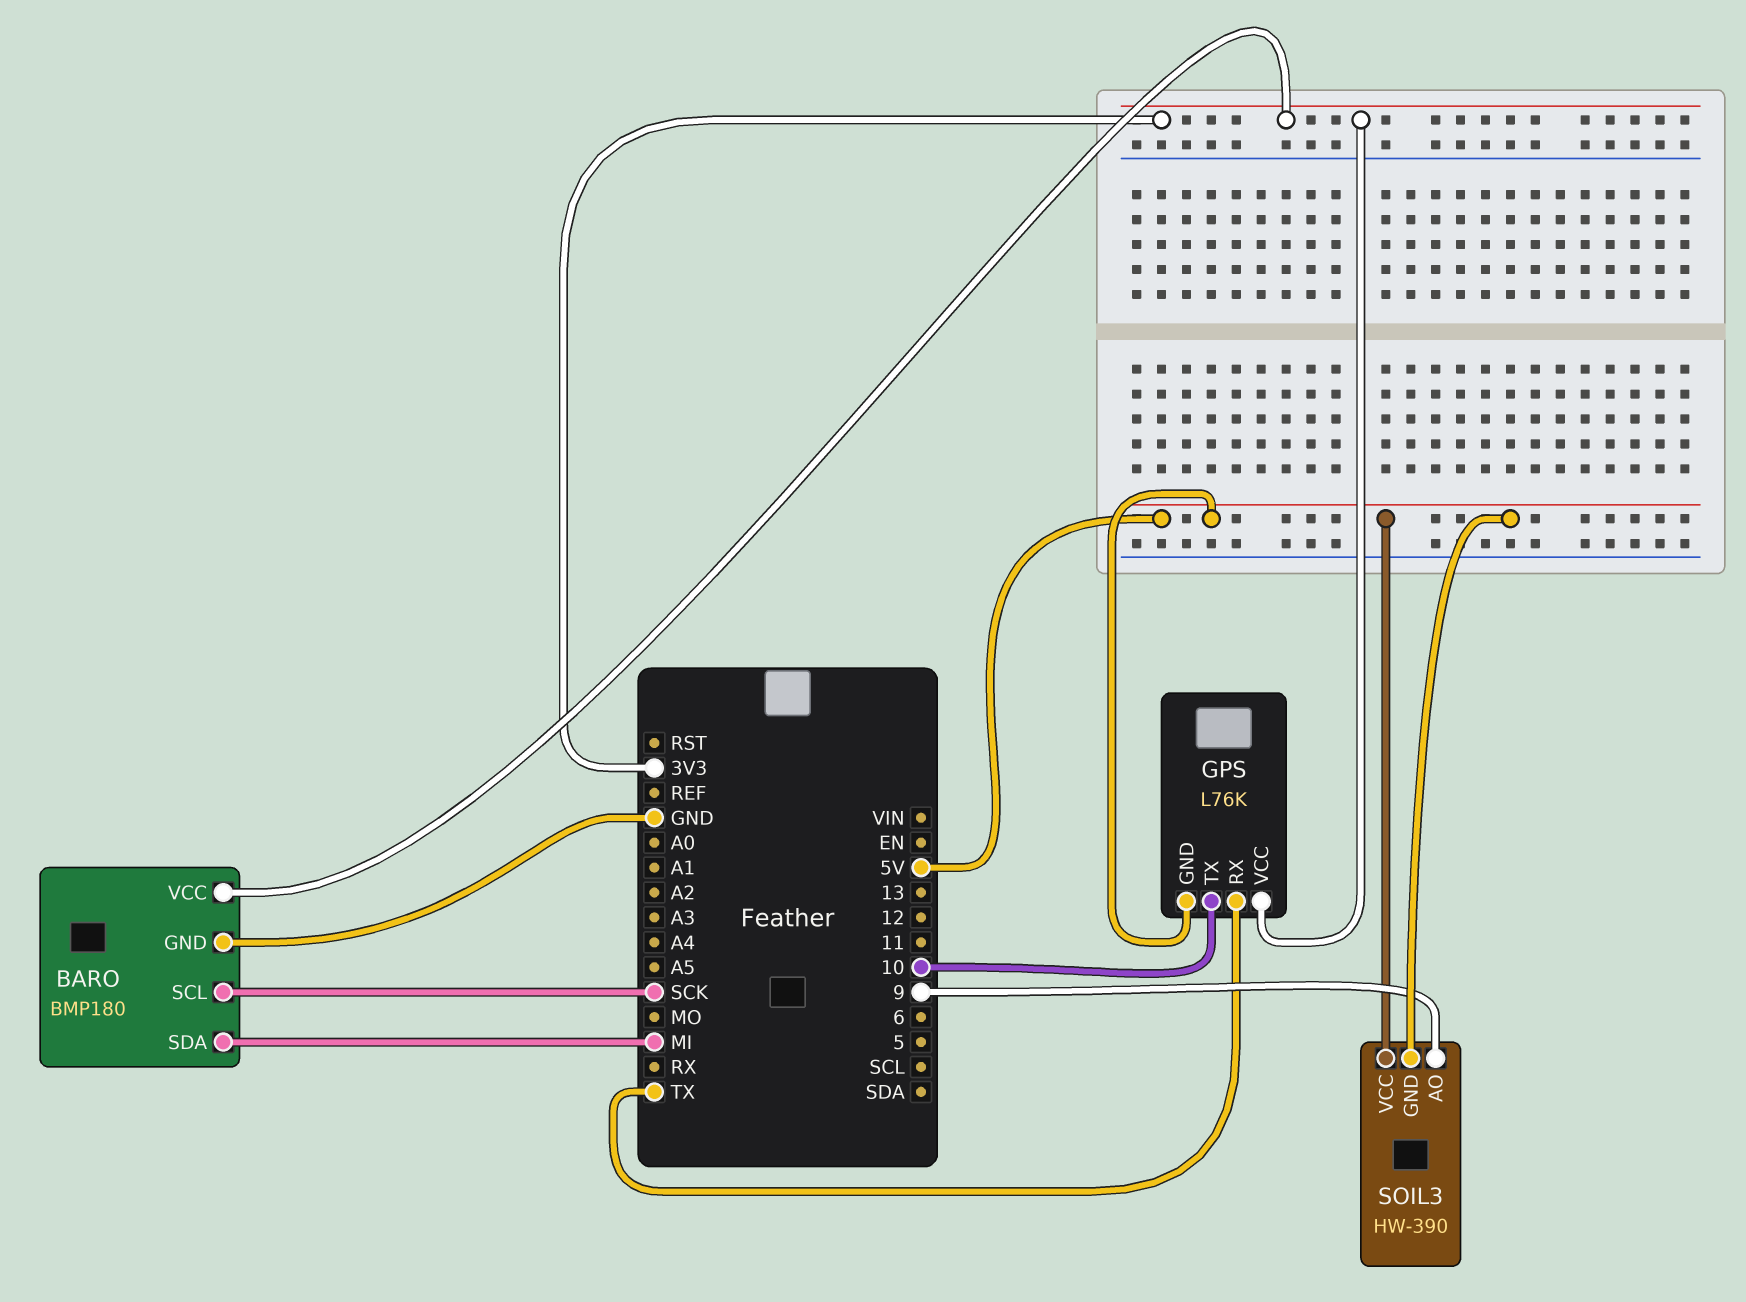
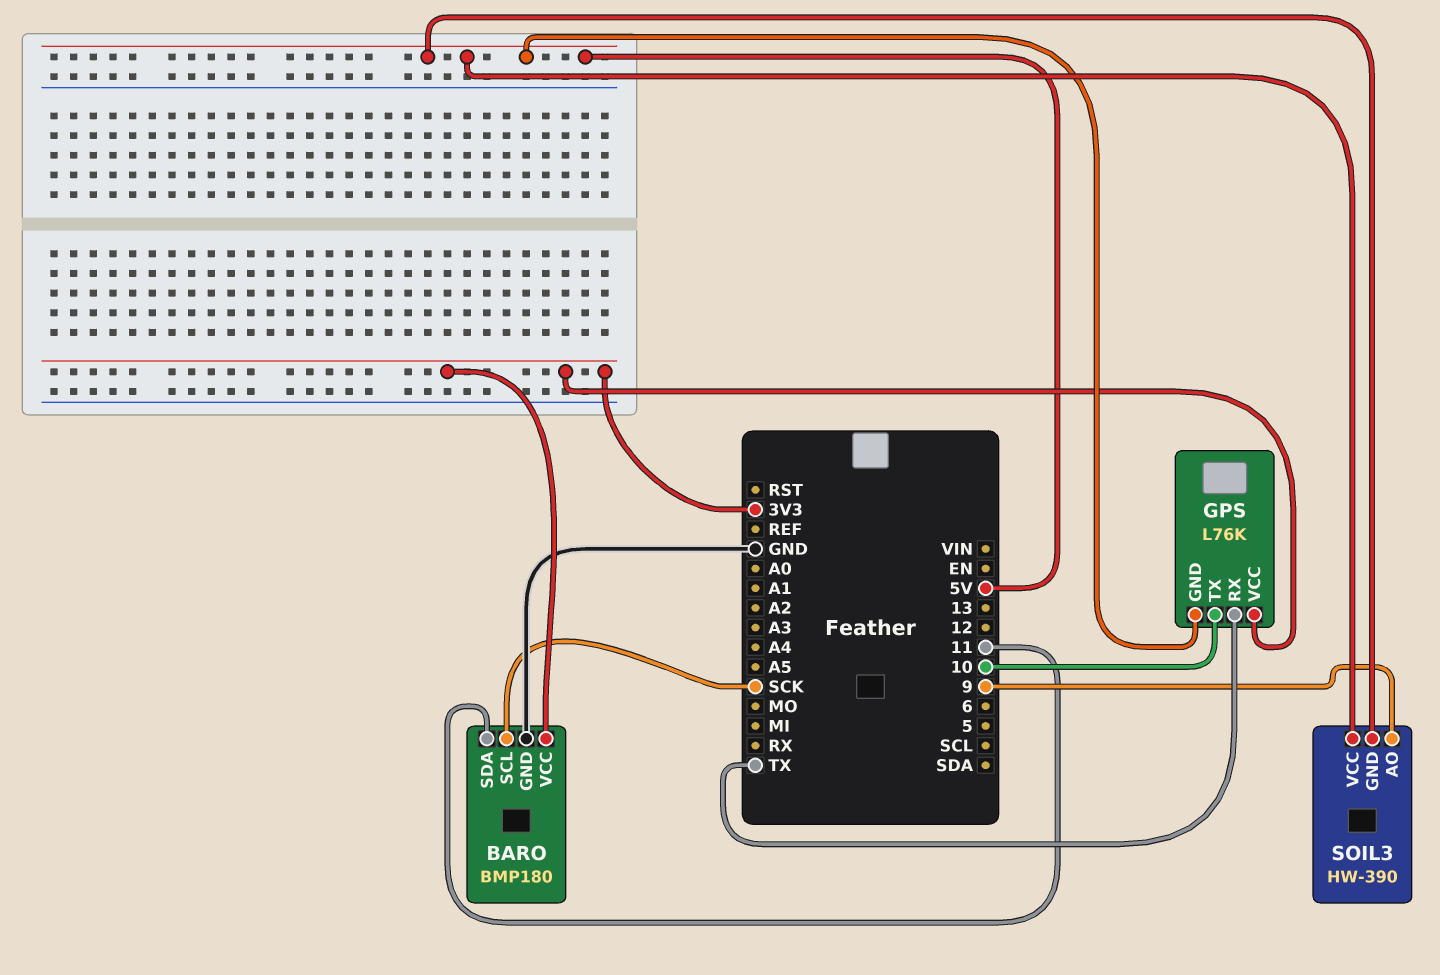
BARO pin SDA: MI -> 11

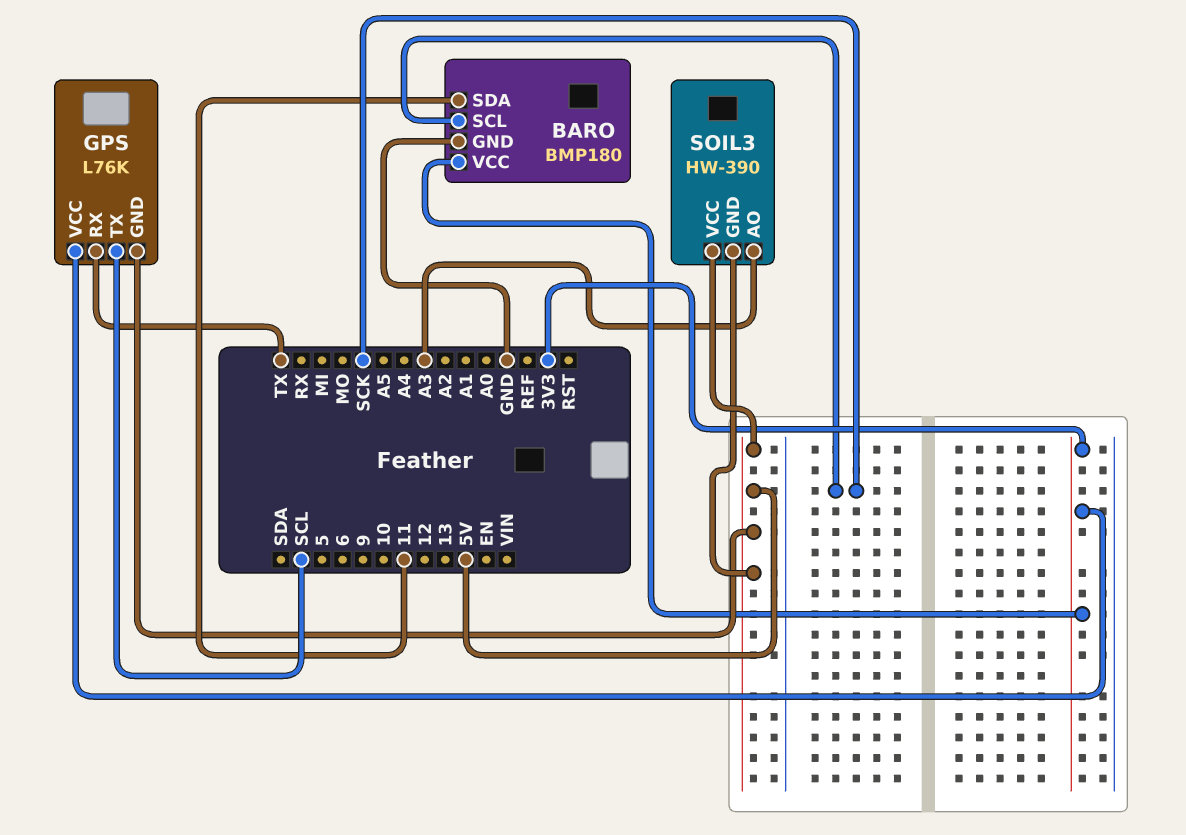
GPS pin TX: 10 -> SCL
SOIL3 pin AO: 9 -> A3

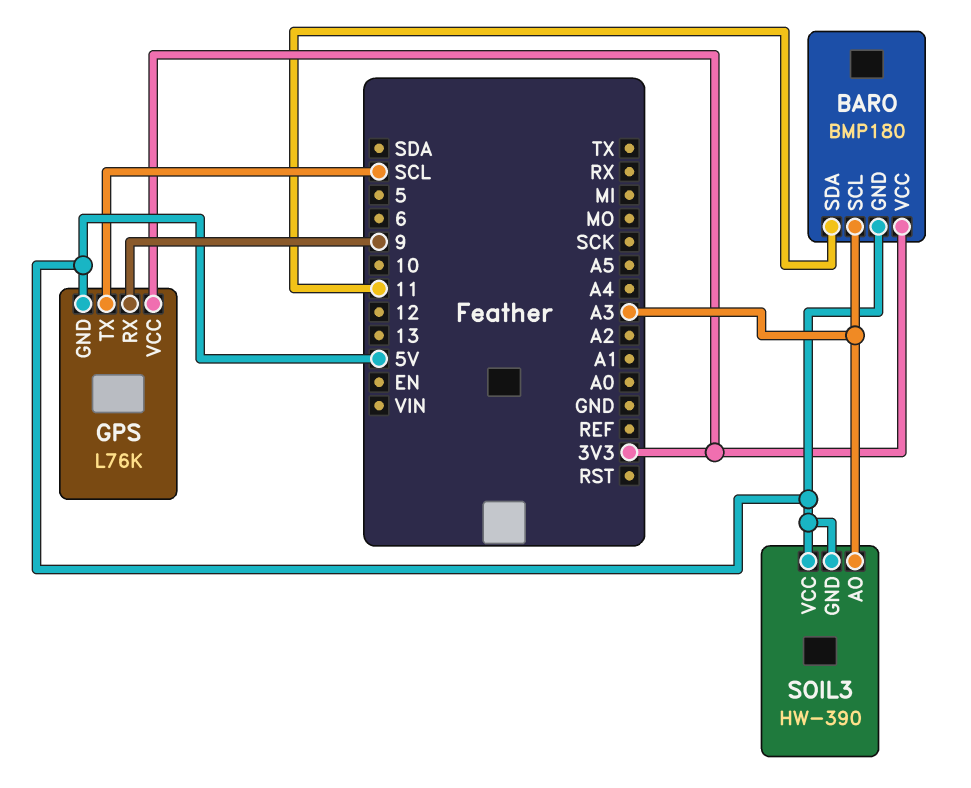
BARO pin GND: GND -> 5V
BARO pin SCL: SCK -> A3
GPS pin RX: TX -> 9

